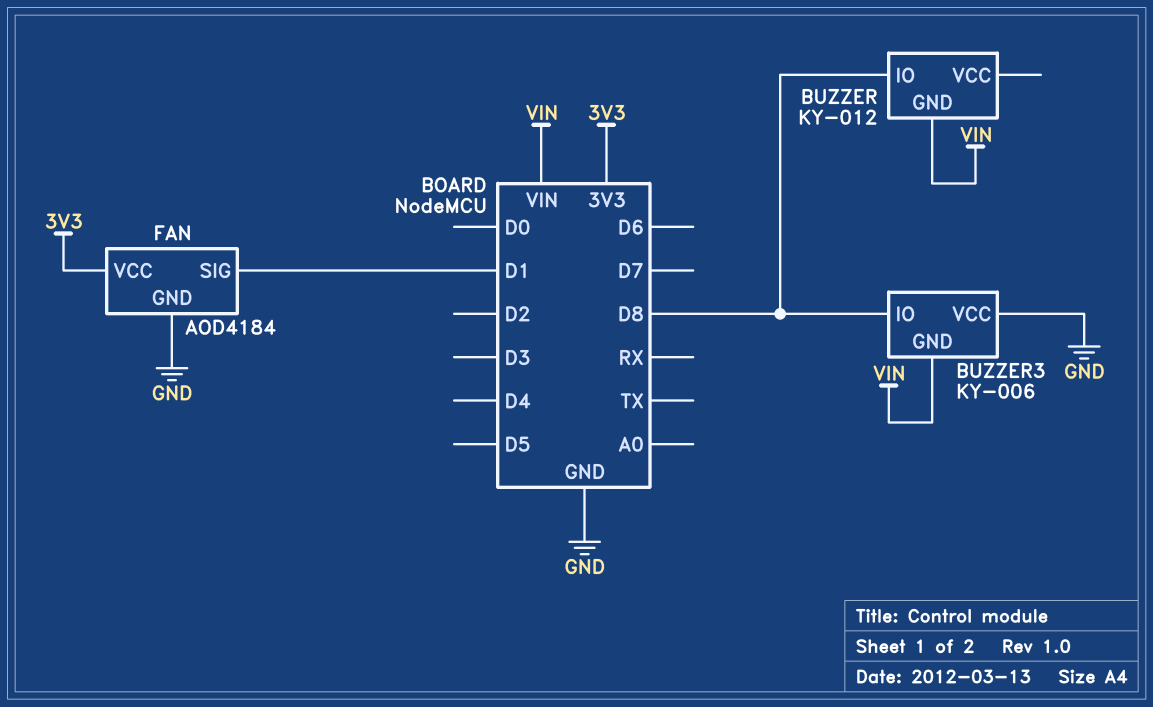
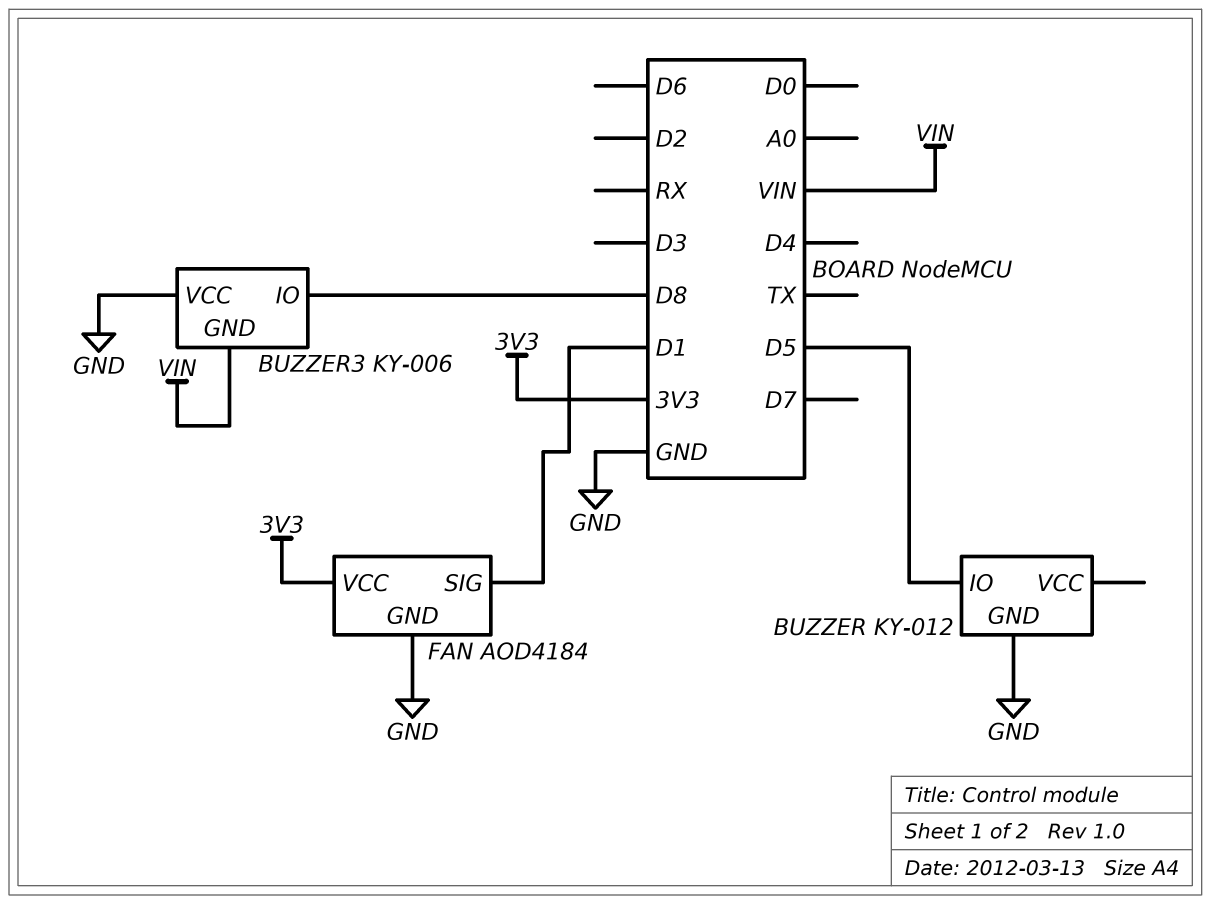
BUZZER pin GND: VIN -> GND
BUZZER pin IO: D8 -> D5

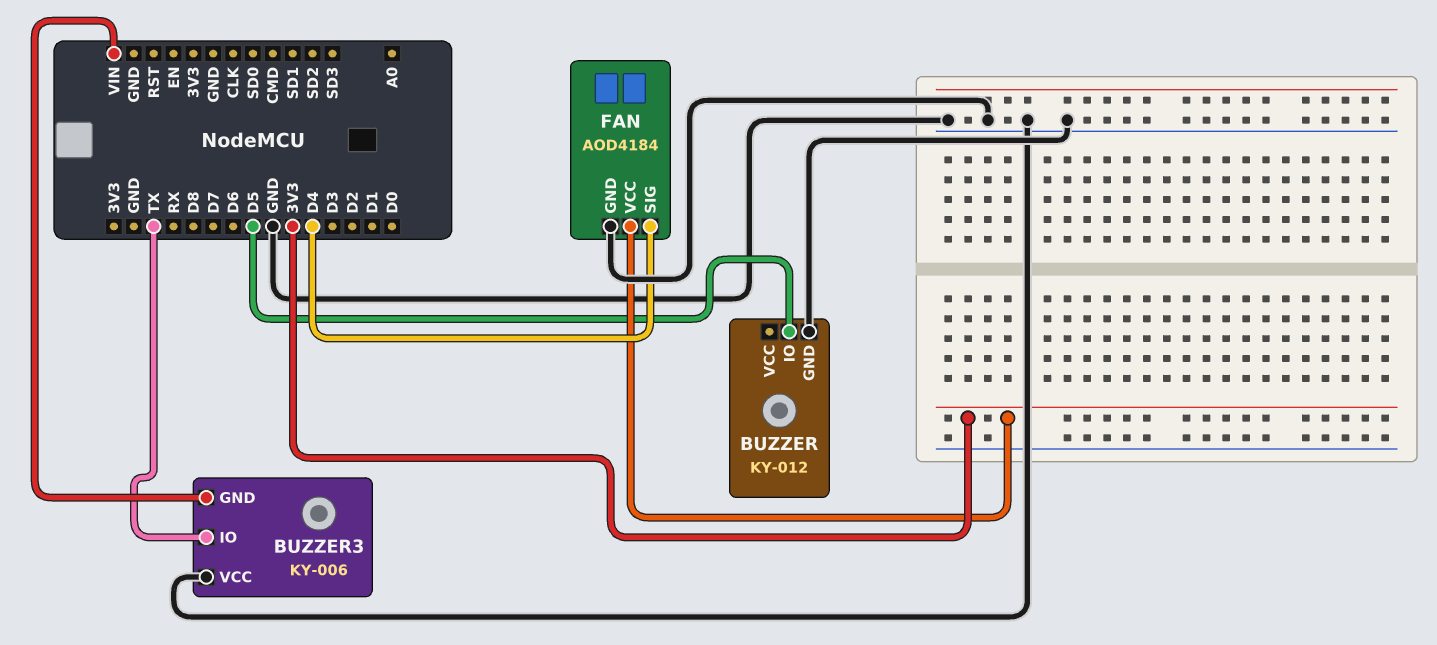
BUZZER3 pin IO: D8 -> TX
FAN pin SIG: D1 -> D4

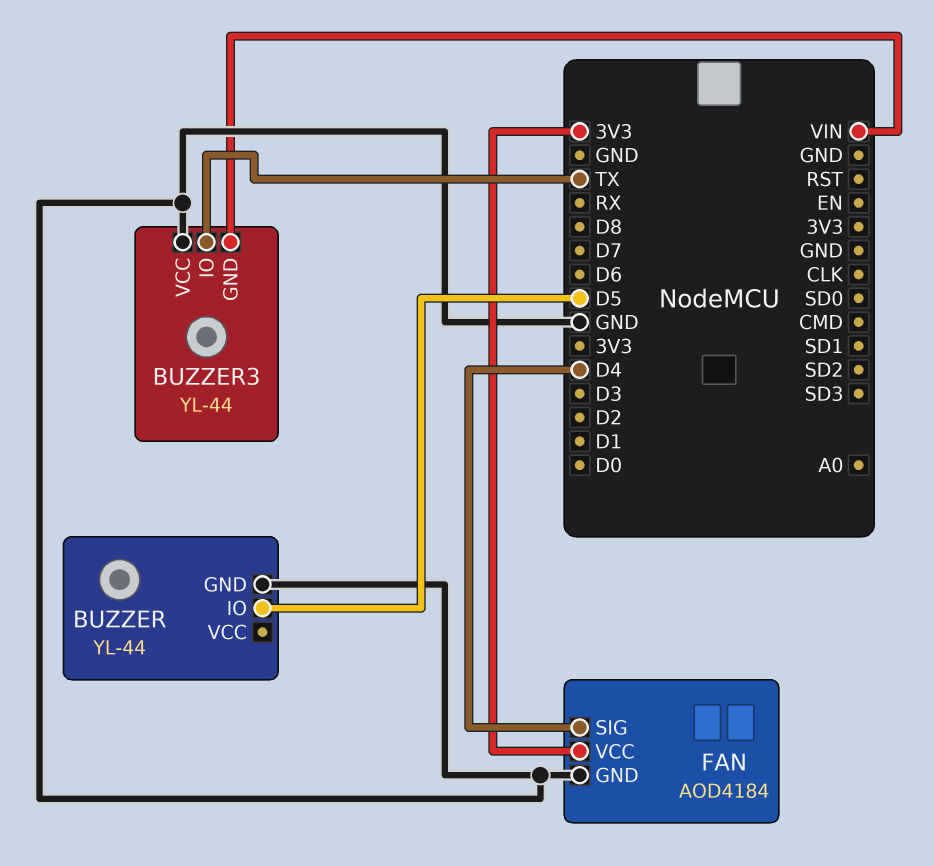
BUZZER: KY-012 -> YL-44
BUZZER3: KY-006 -> YL-44

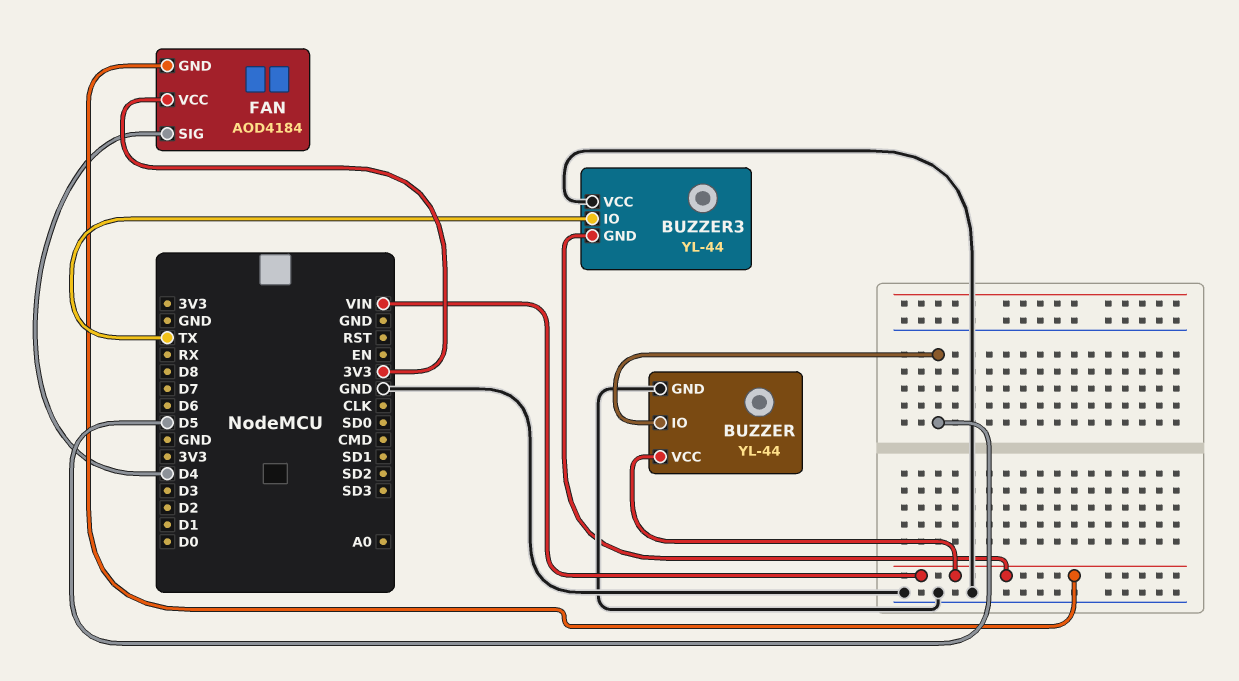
BUZZER pin VCC: none -> VIN
FAN pin GND: GND -> VIN

